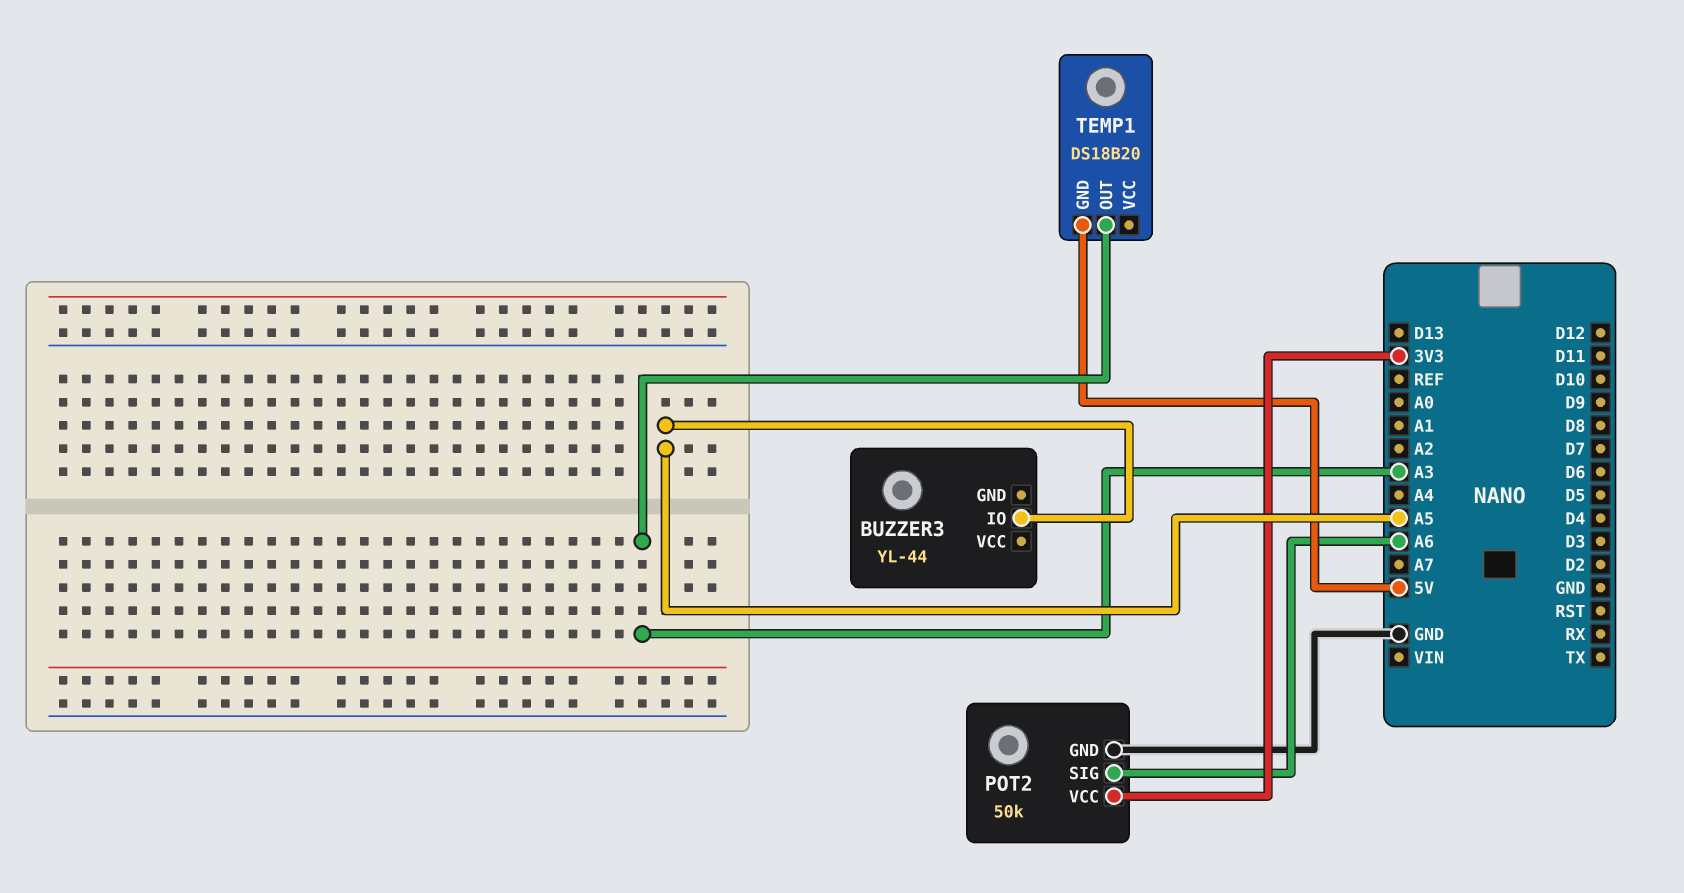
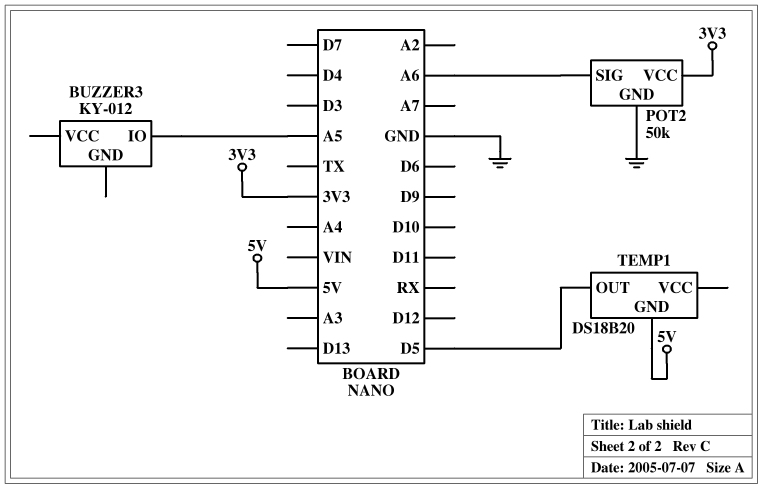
BUZZER3: YL-44 -> KY-012
TEMP1 pin OUT: A3 -> D5

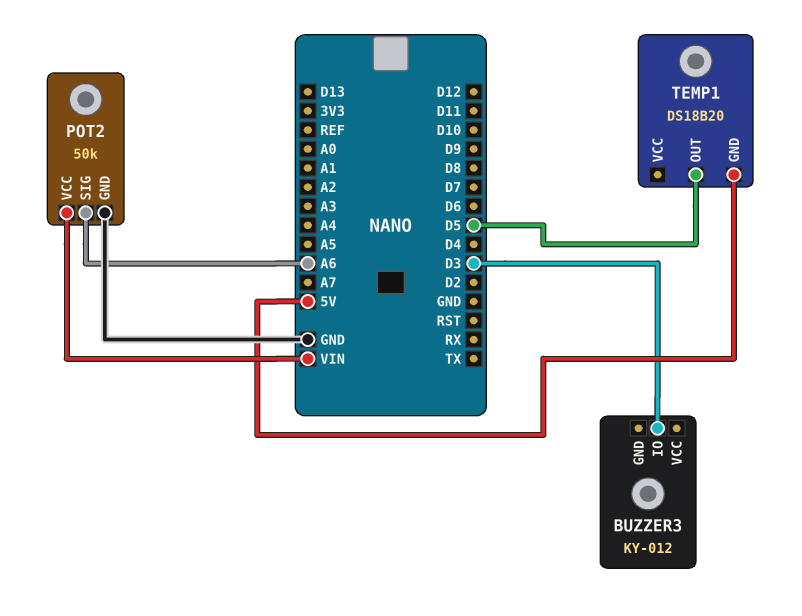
BUZZER3 pin IO: A5 -> D3
POT2 pin VCC: 3V3 -> VIN

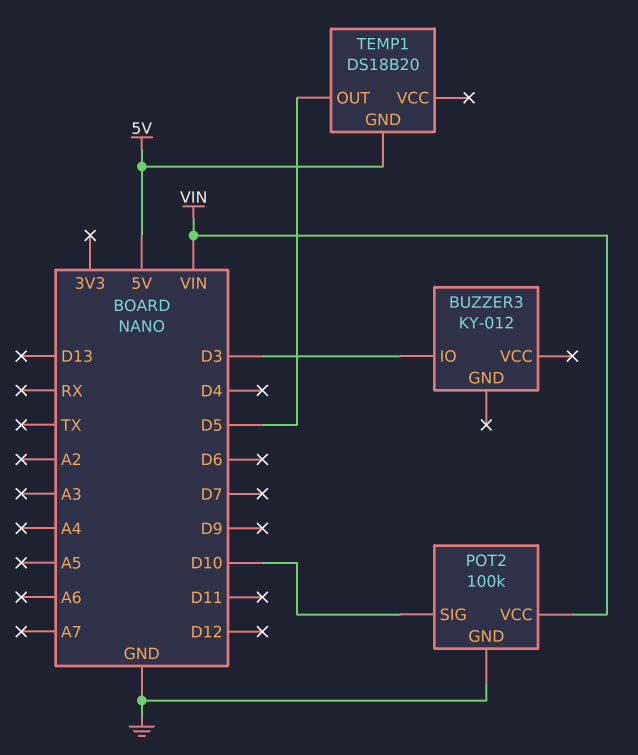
POT2: 50k -> 100k
POT2 pin SIG: A6 -> D10

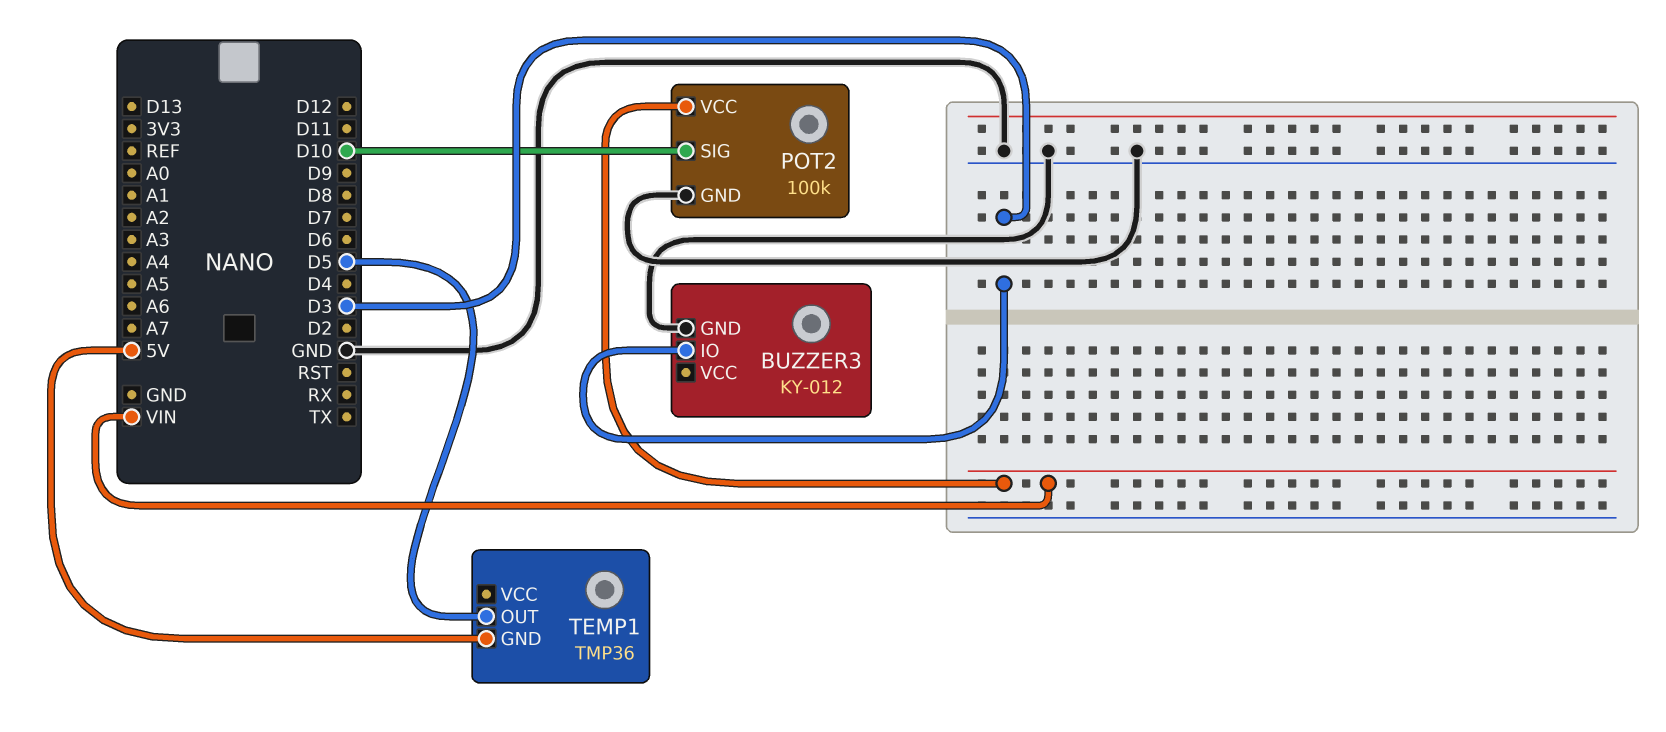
BUZZER3 pin GND: none -> GND
TEMP1: DS18B20 -> TMP36

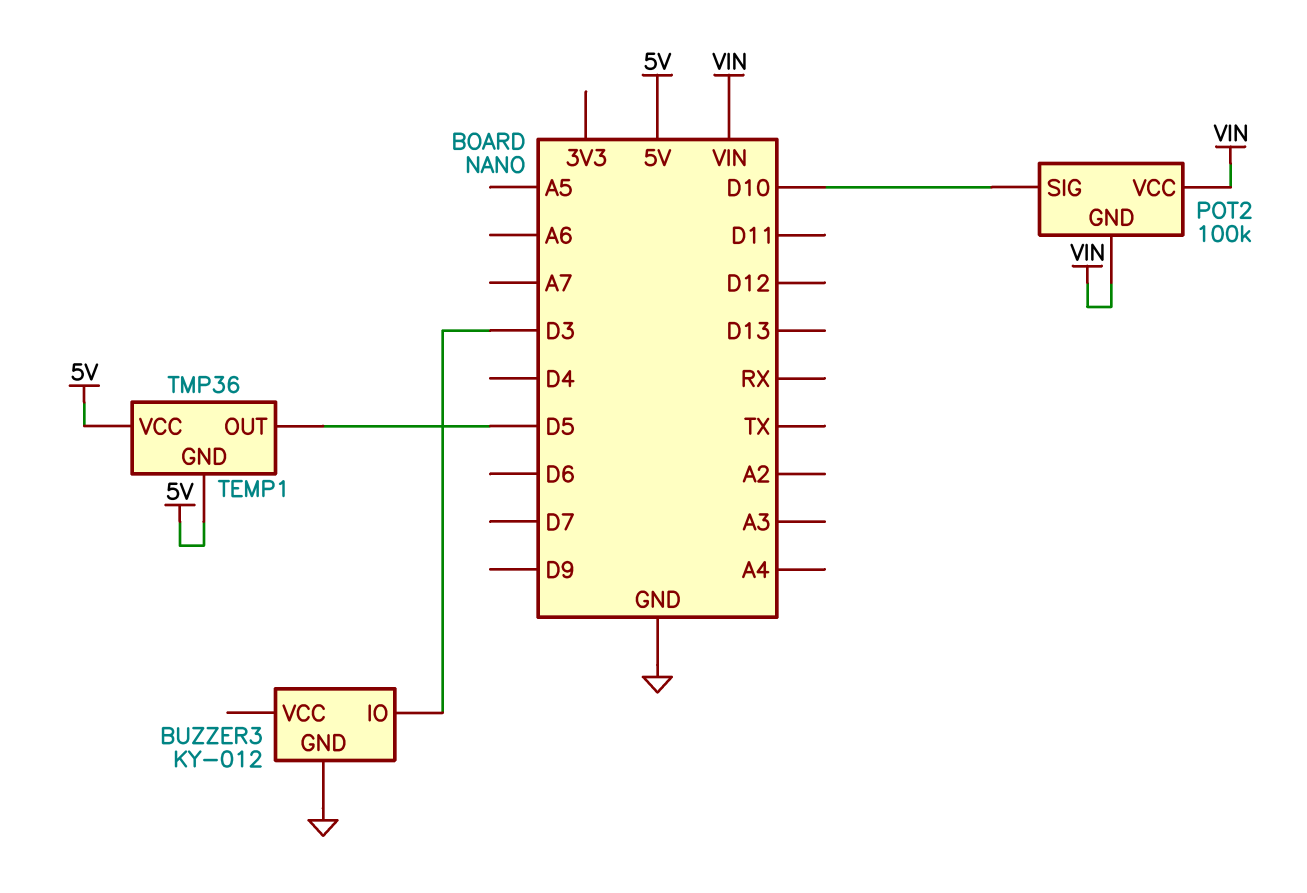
POT2 pin GND: GND -> VIN
TEMP1 pin VCC: none -> 5V

